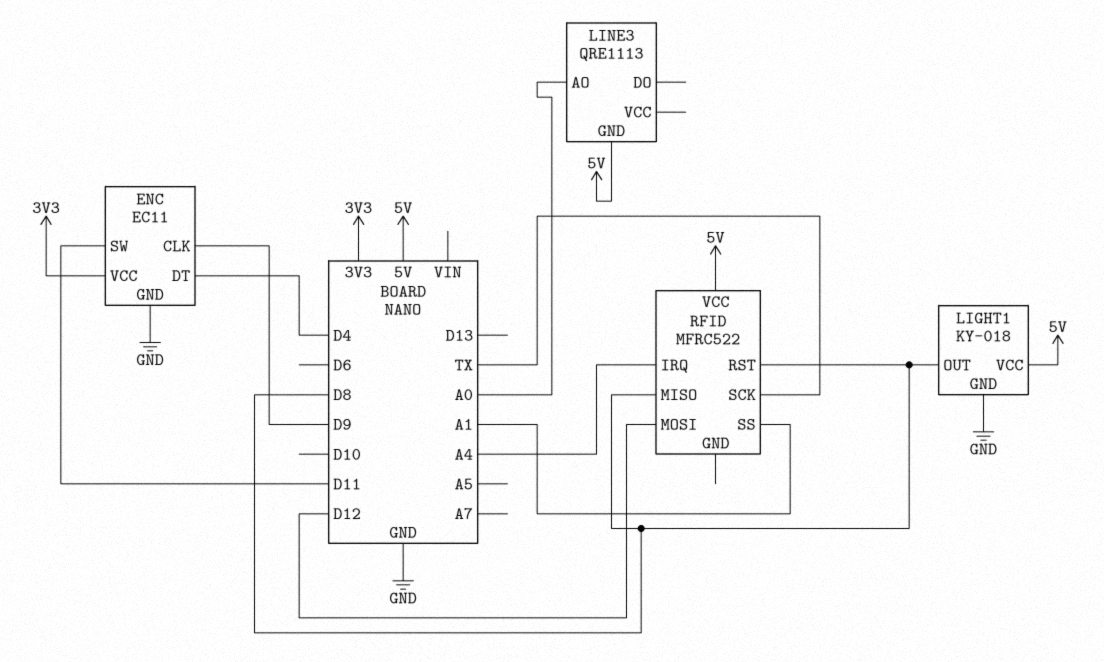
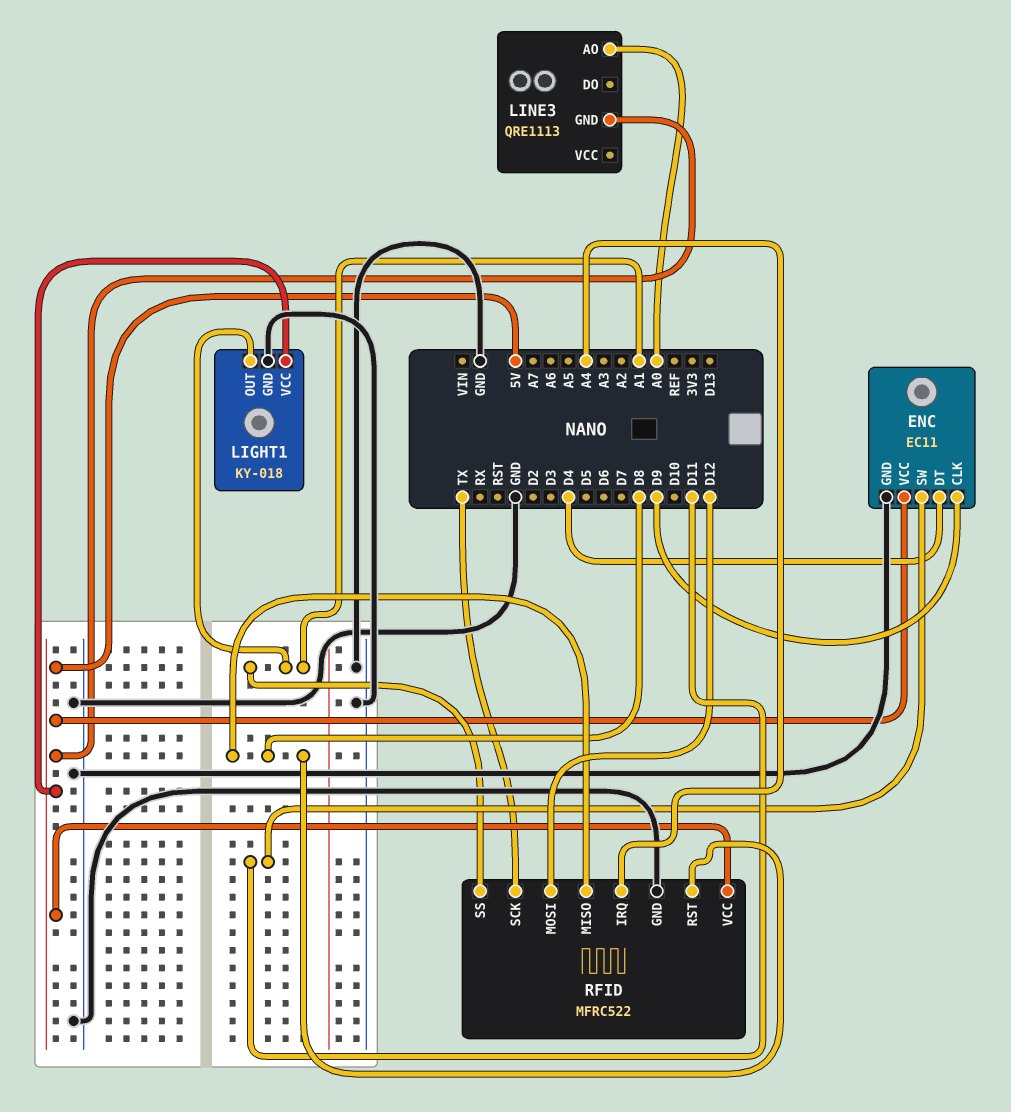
ENC pin VCC: 3V3 -> 5V
LIGHT1 pin OUT: D8 -> A1
RFID pin GND: none -> GND

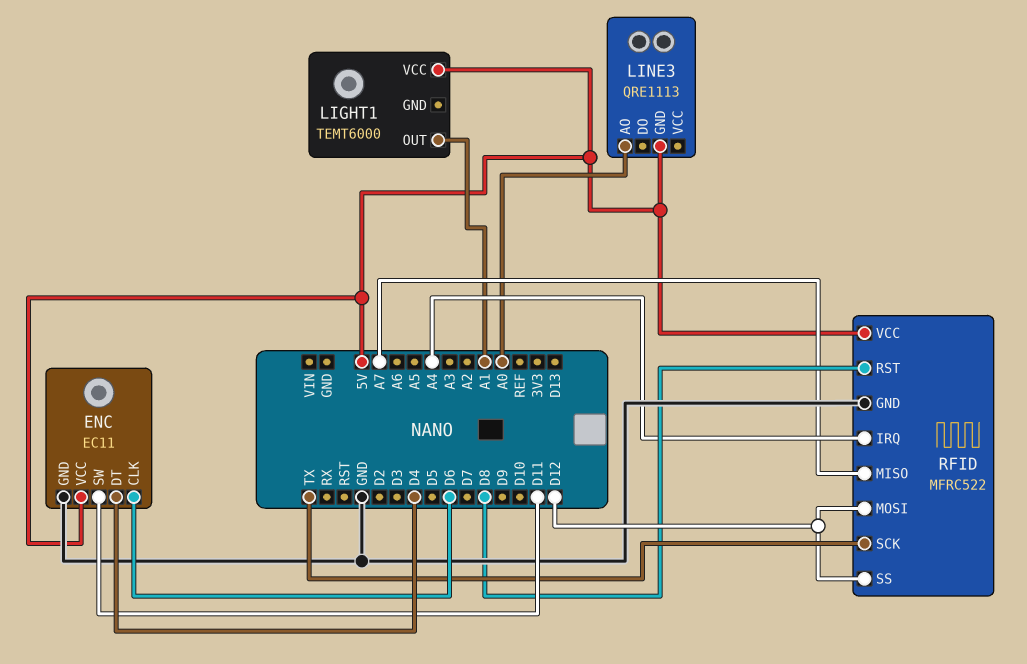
ENC pin CLK: D9 -> D6
LIGHT1: KY-018 -> TEMT6000
LIGHT1 pin GND: GND -> none
RFID pin MISO: D8 -> A7
RFID pin SS: A1 -> D12

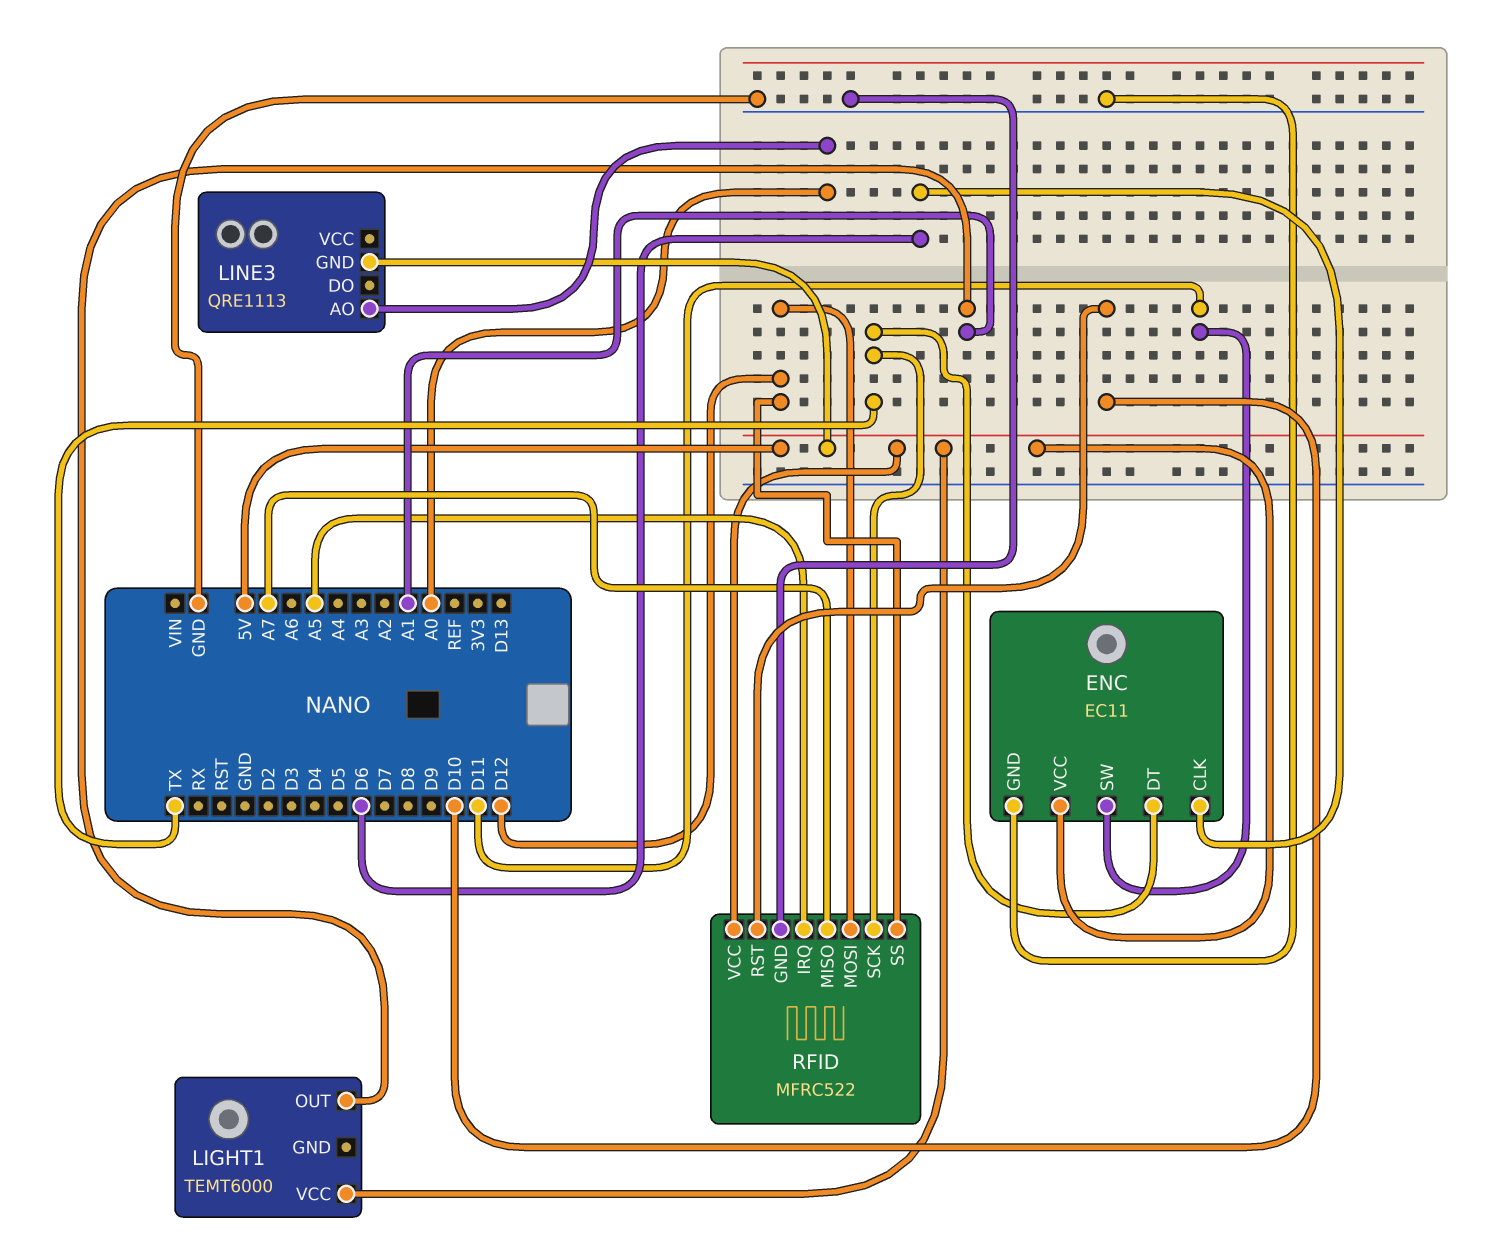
ENC pin DT: D4 -> TX
RFID pin IRQ: A4 -> A5
RFID pin RST: D8 -> D10

